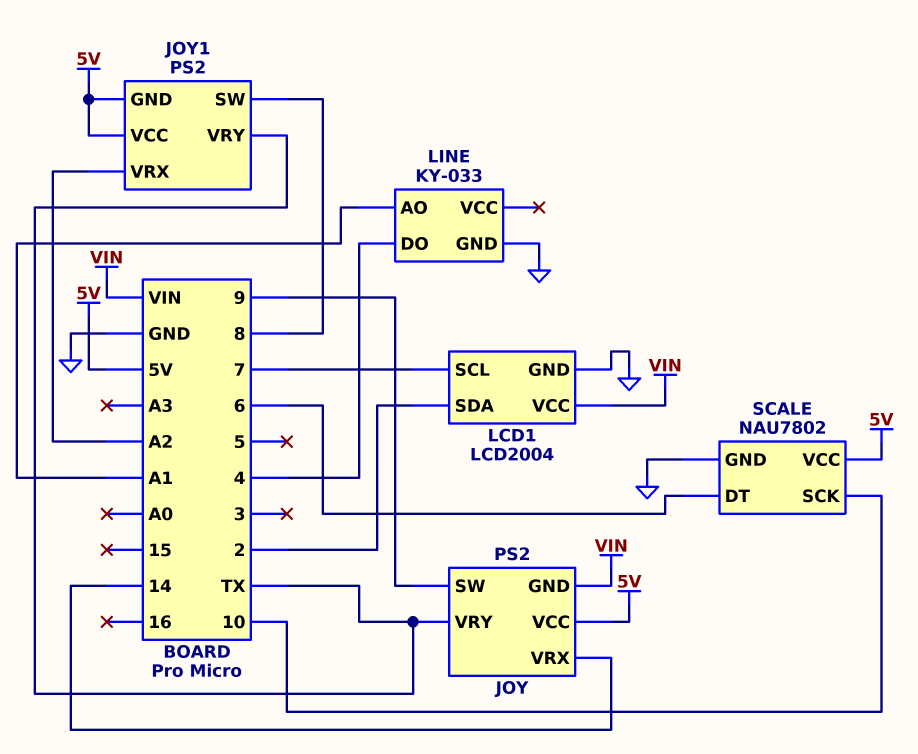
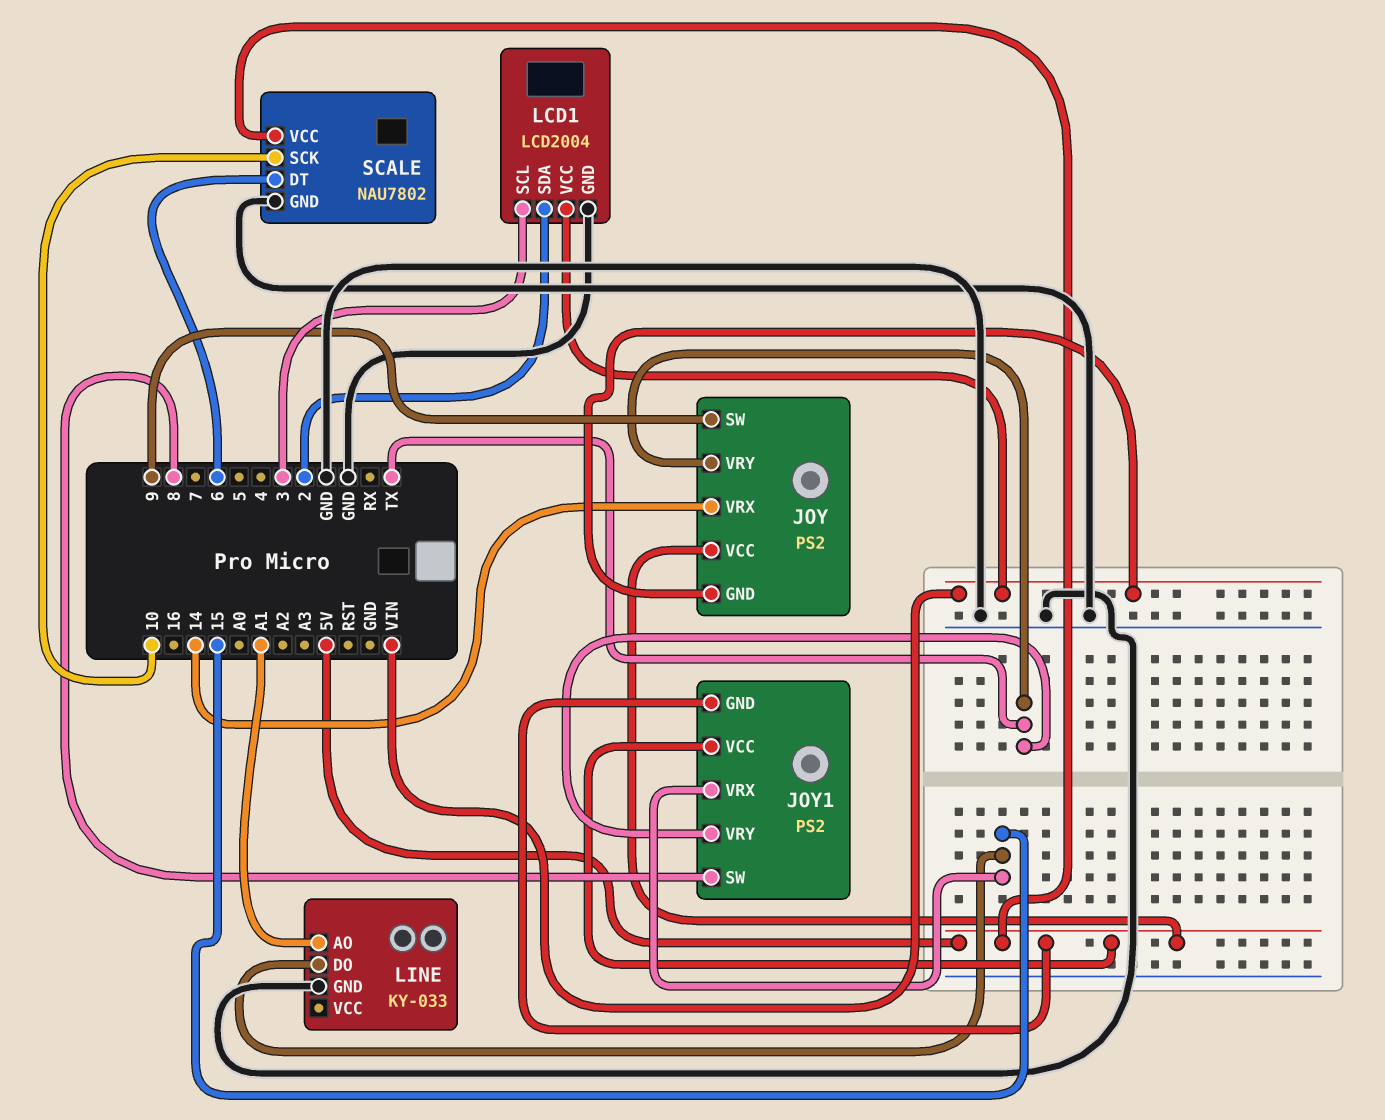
JOY1 pin VRX: A2 -> 15
LCD1 pin SCL: 7 -> 3
LINE pin DO: 4 -> 15

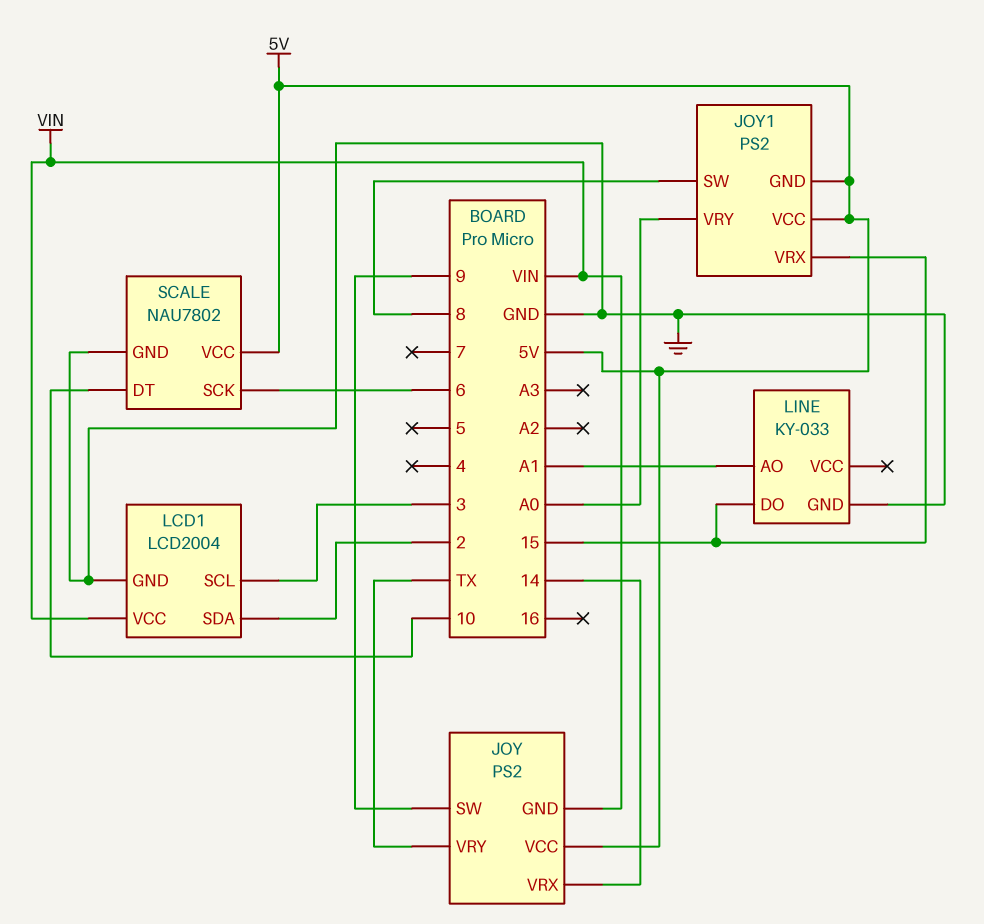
JOY1 pin VRY: TX -> A0
SCALE pin DT: 6 -> 10
SCALE pin SCK: 10 -> 6

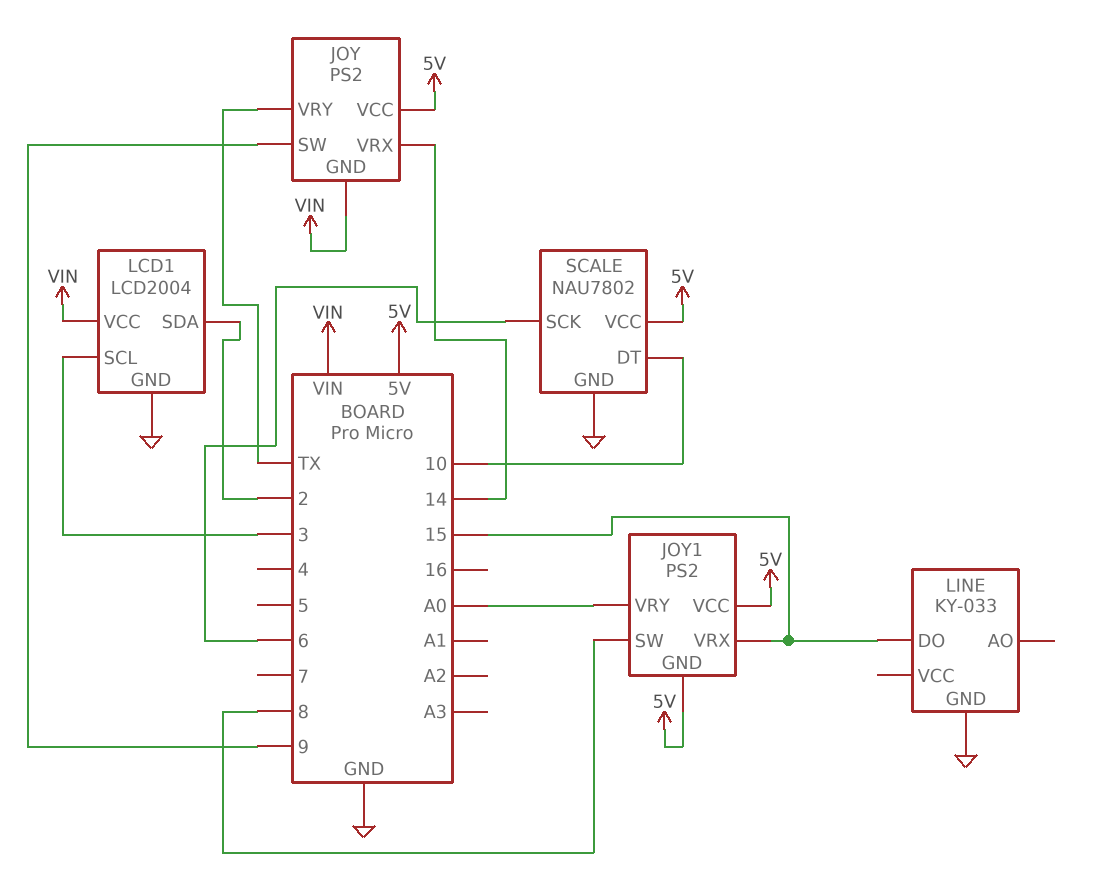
LINE pin AO: A1 -> none

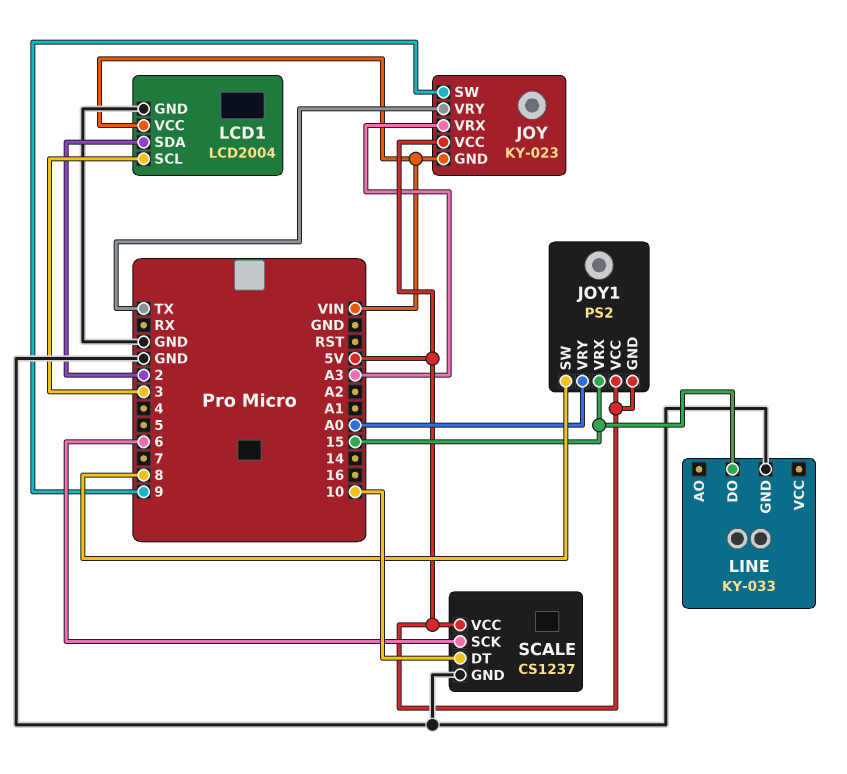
JOY: PS2 -> KY-023
JOY pin VRX: 14 -> A3
SCALE: NAU7802 -> CS1237

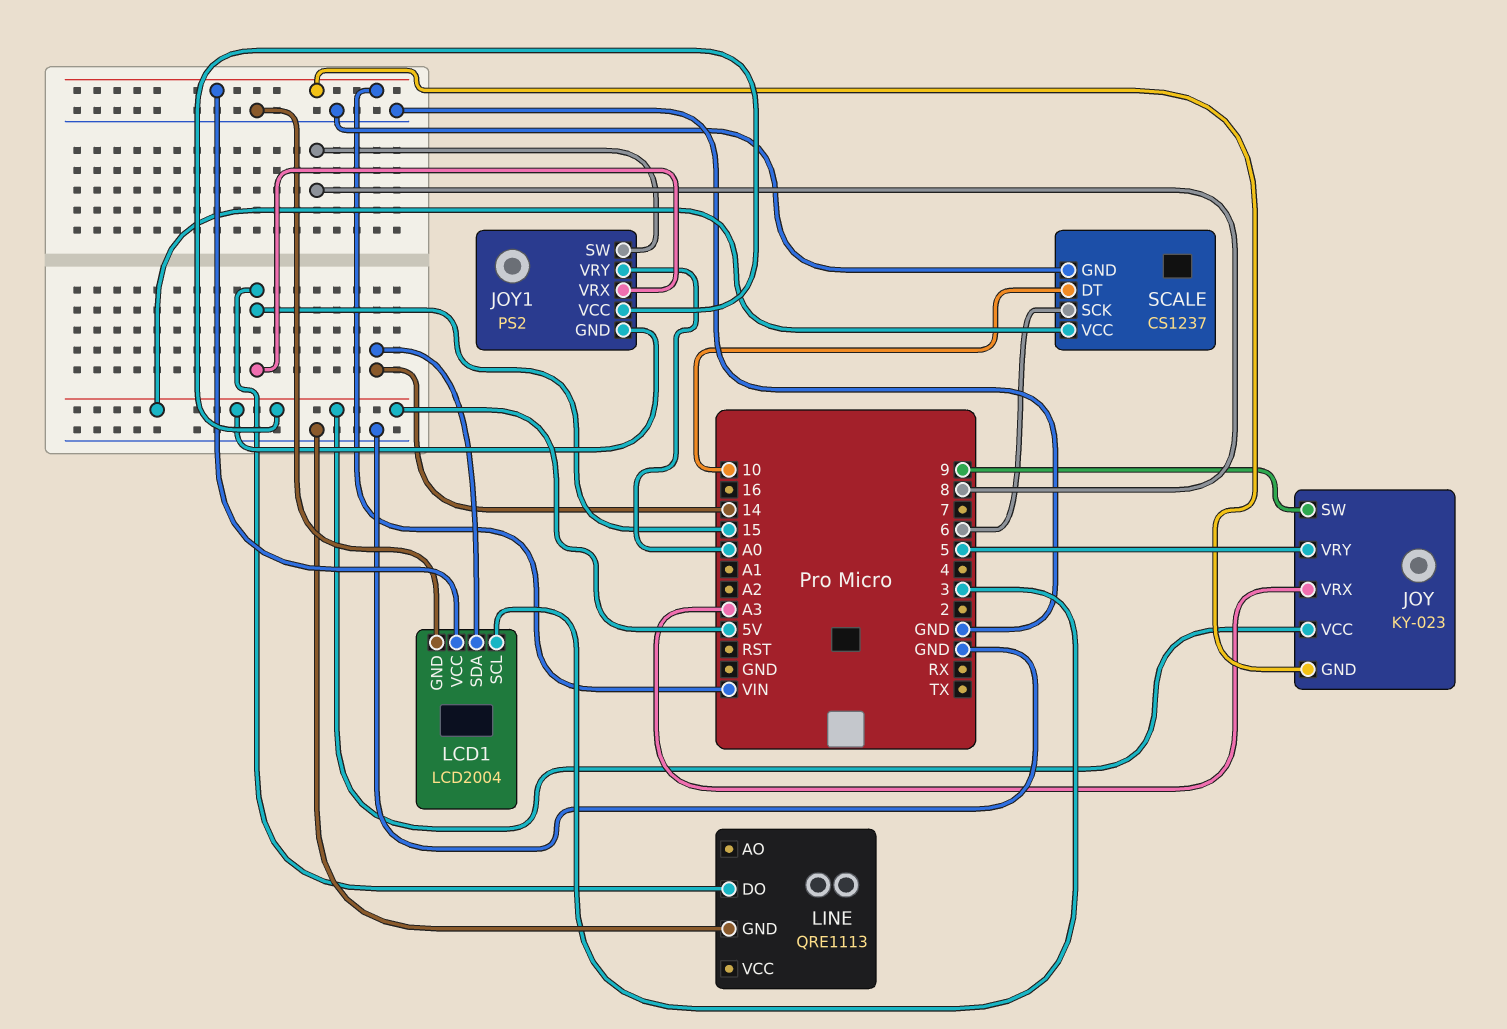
JOY pin VRY: TX -> 5
LCD1 pin SDA: 2 -> 14
LINE: KY-033 -> QRE1113

